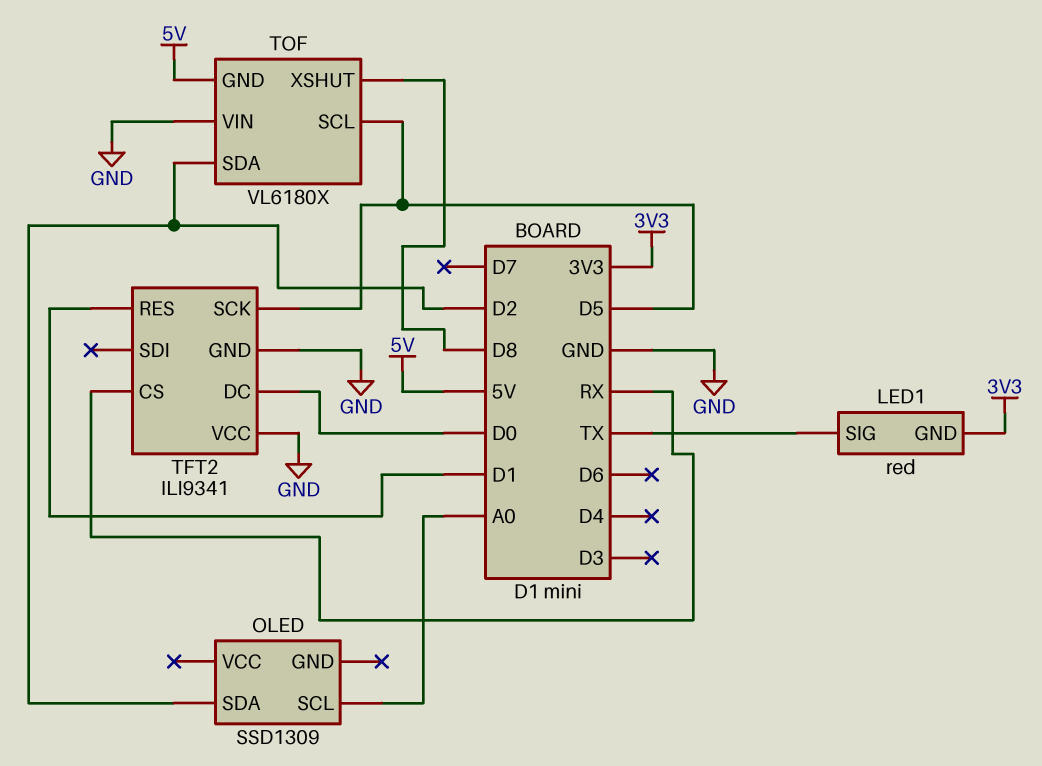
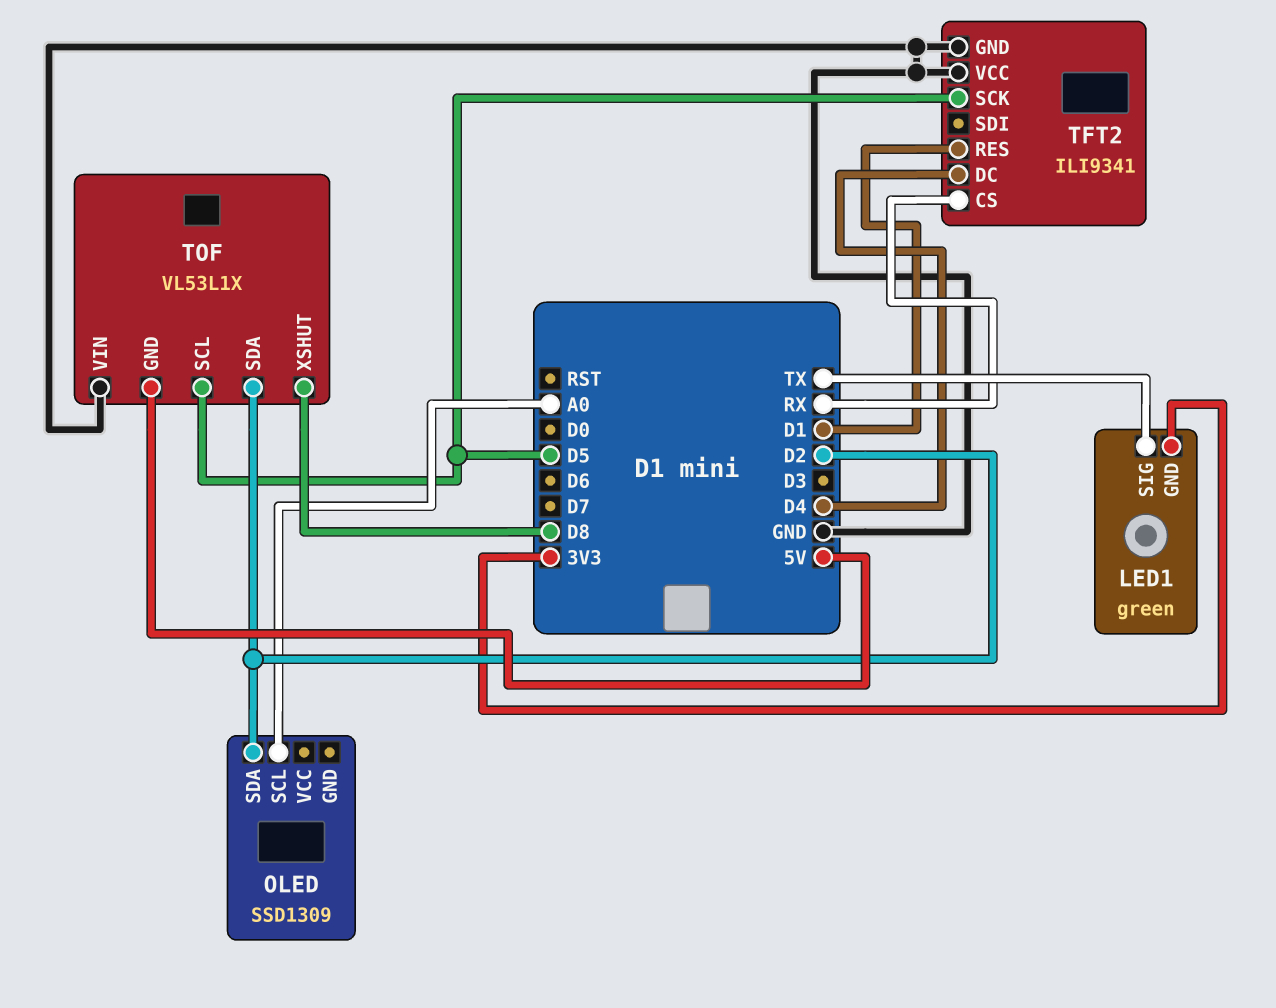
LED1: red -> green
TFT2 pin DC: D0 -> D4
TOF: VL6180X -> VL53L1X

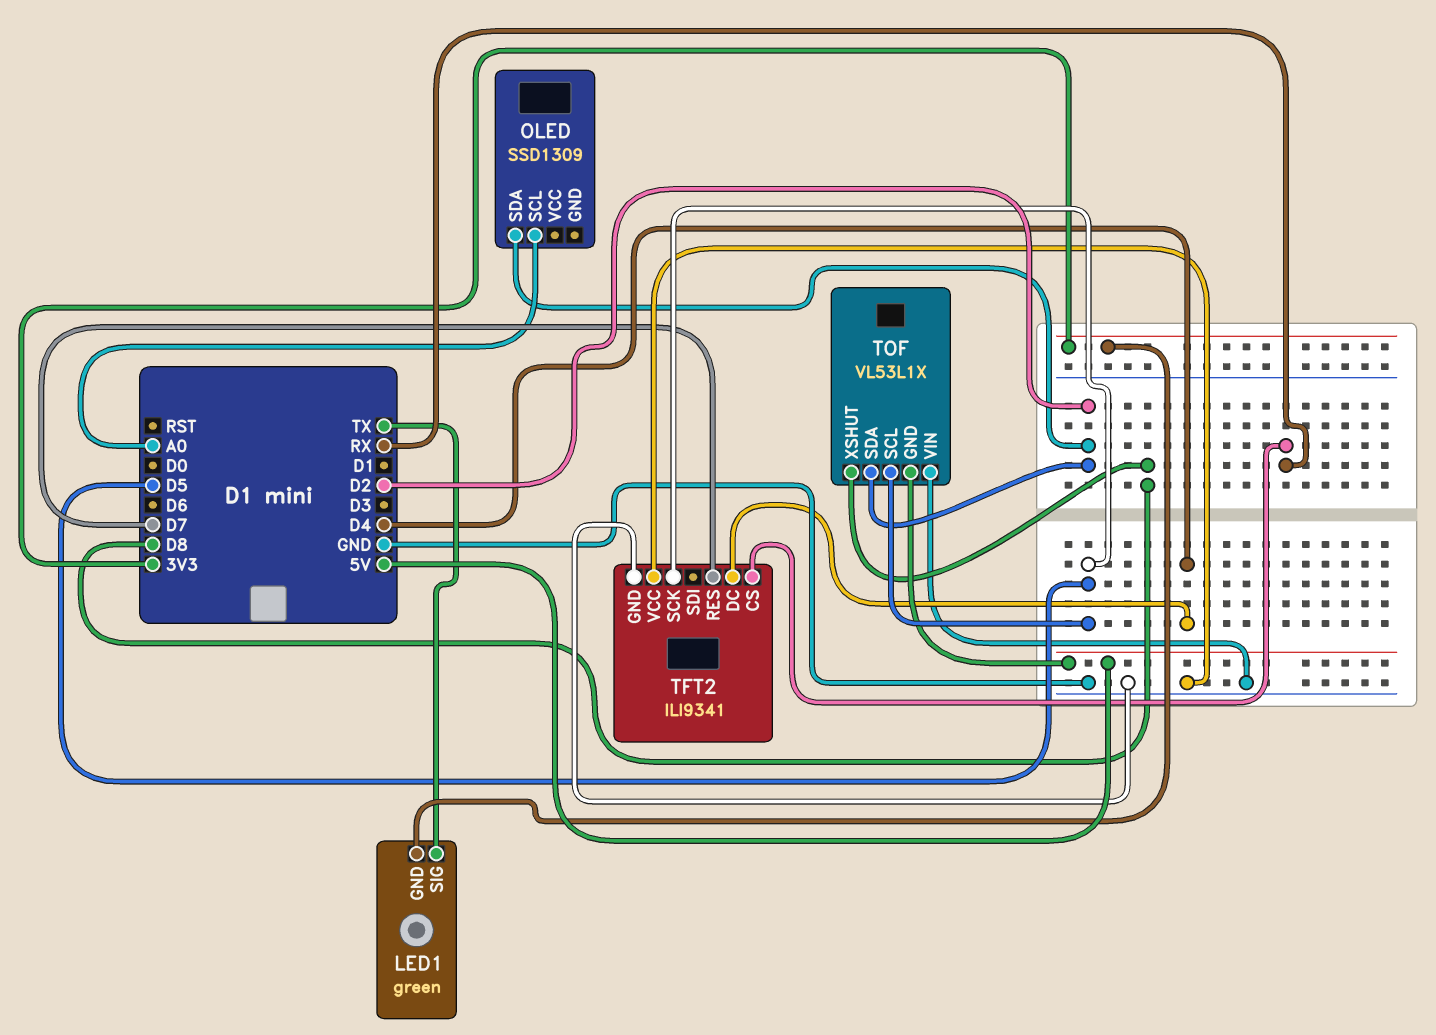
TFT2 pin RES: D1 -> D7

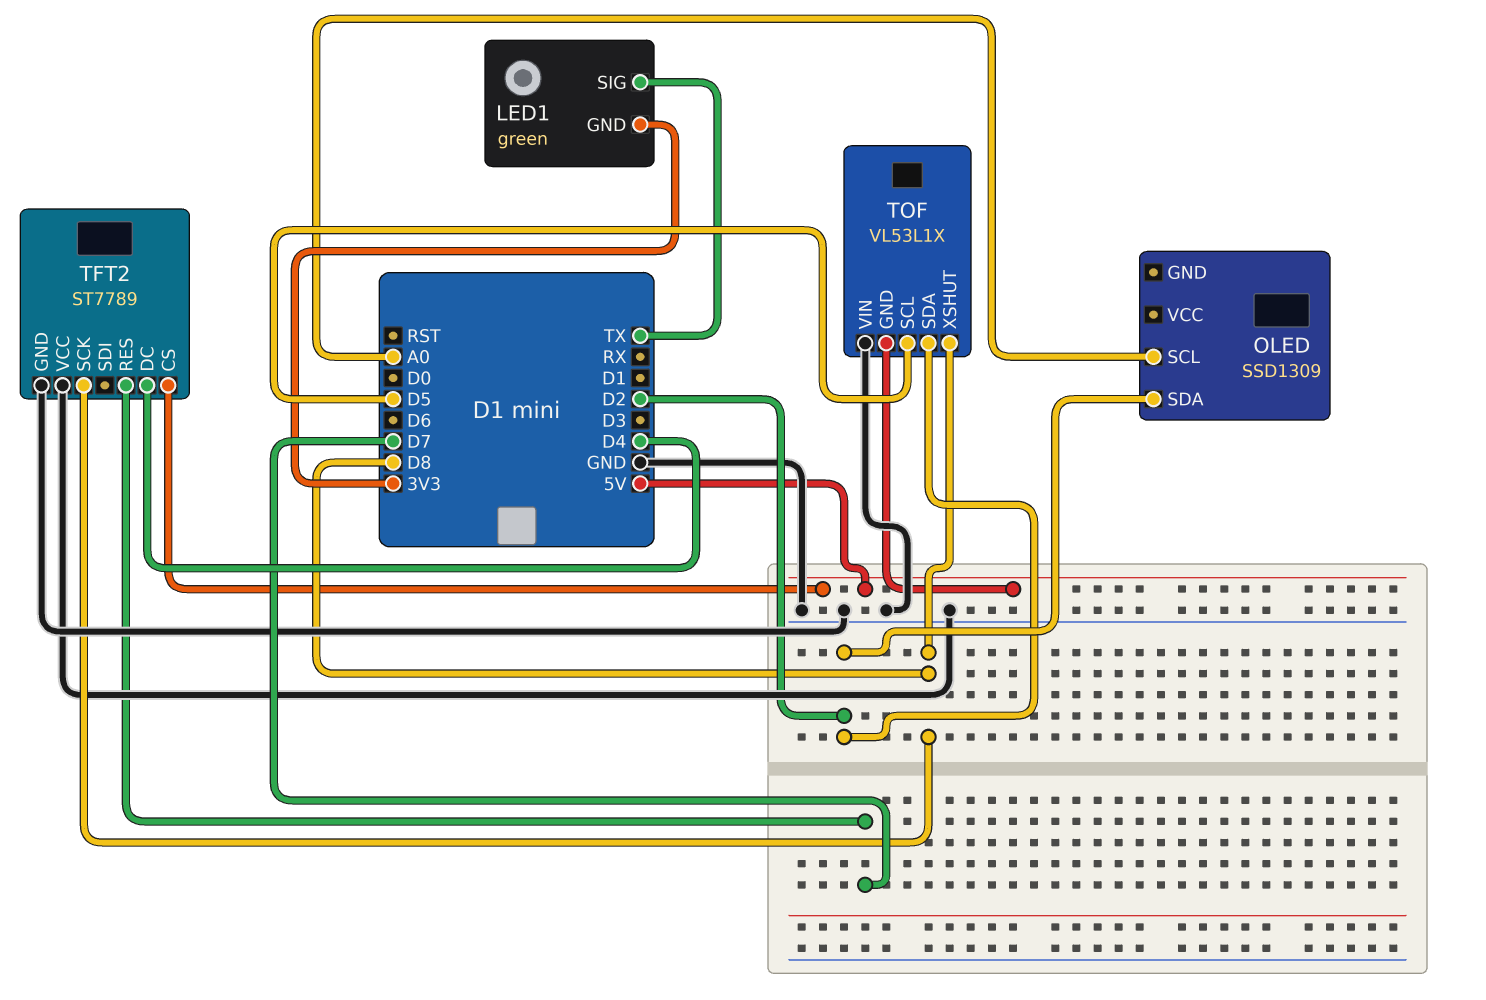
TFT2: ILI9341 -> ST7789
TFT2 pin CS: RX -> 5V
TFT2 pin SCK: D5 -> D8

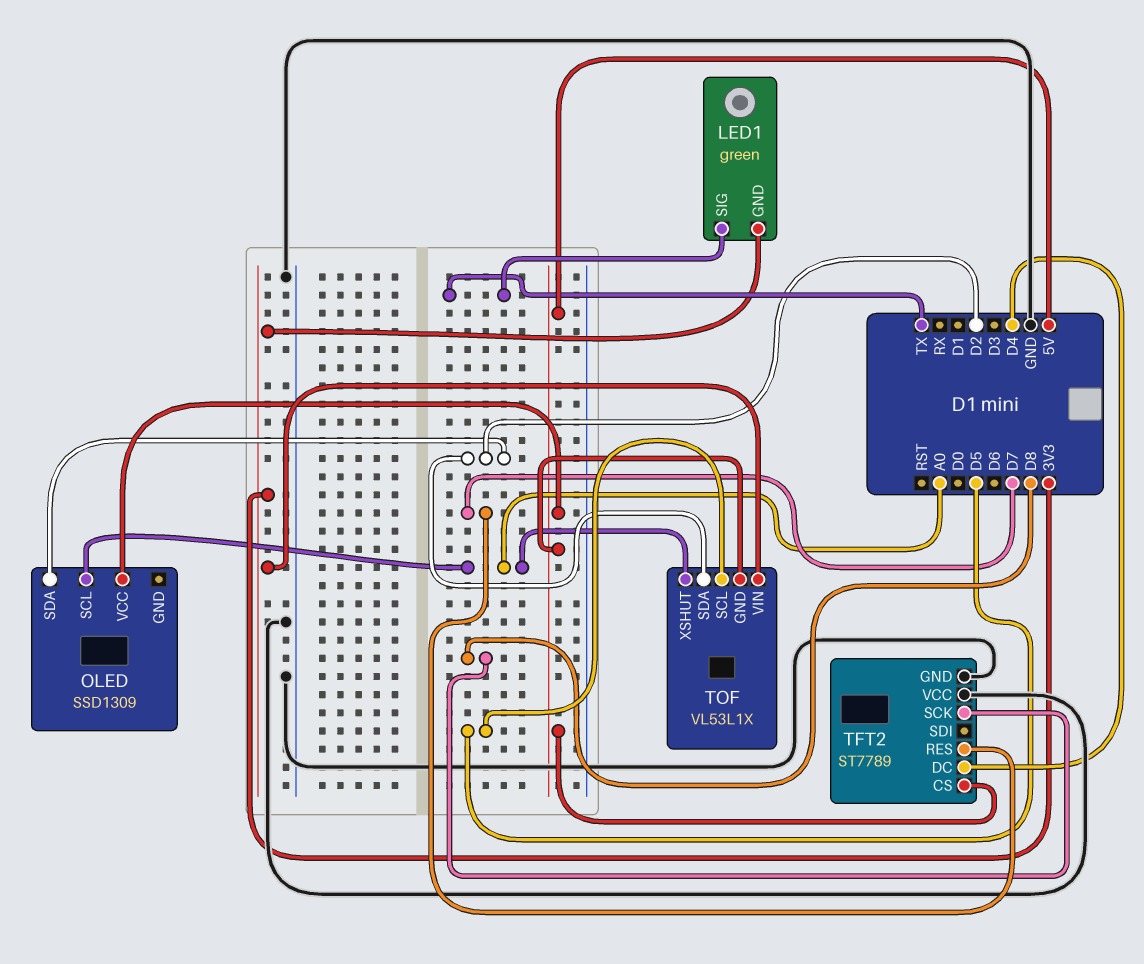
OLED pin VCC: none -> 5V
TOF pin VIN: GND -> 3V3
TOF pin XSHUT: D8 -> A0

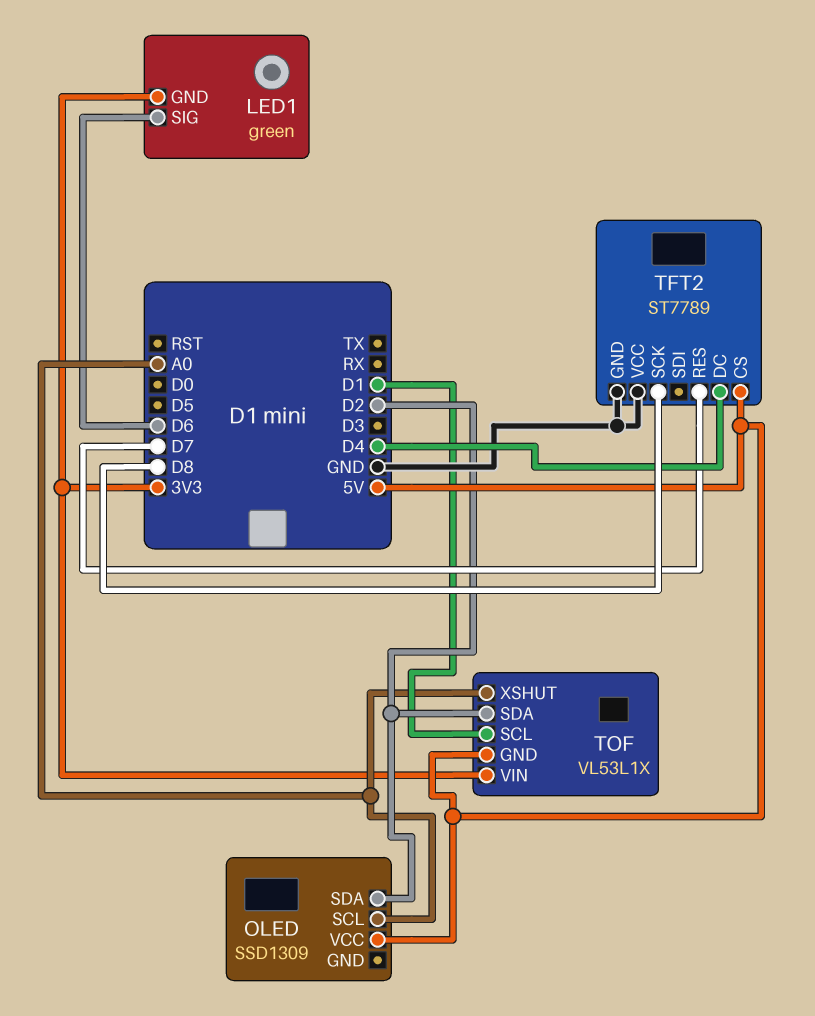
LED1 pin SIG: TX -> D6
TOF pin SCL: D5 -> D1

